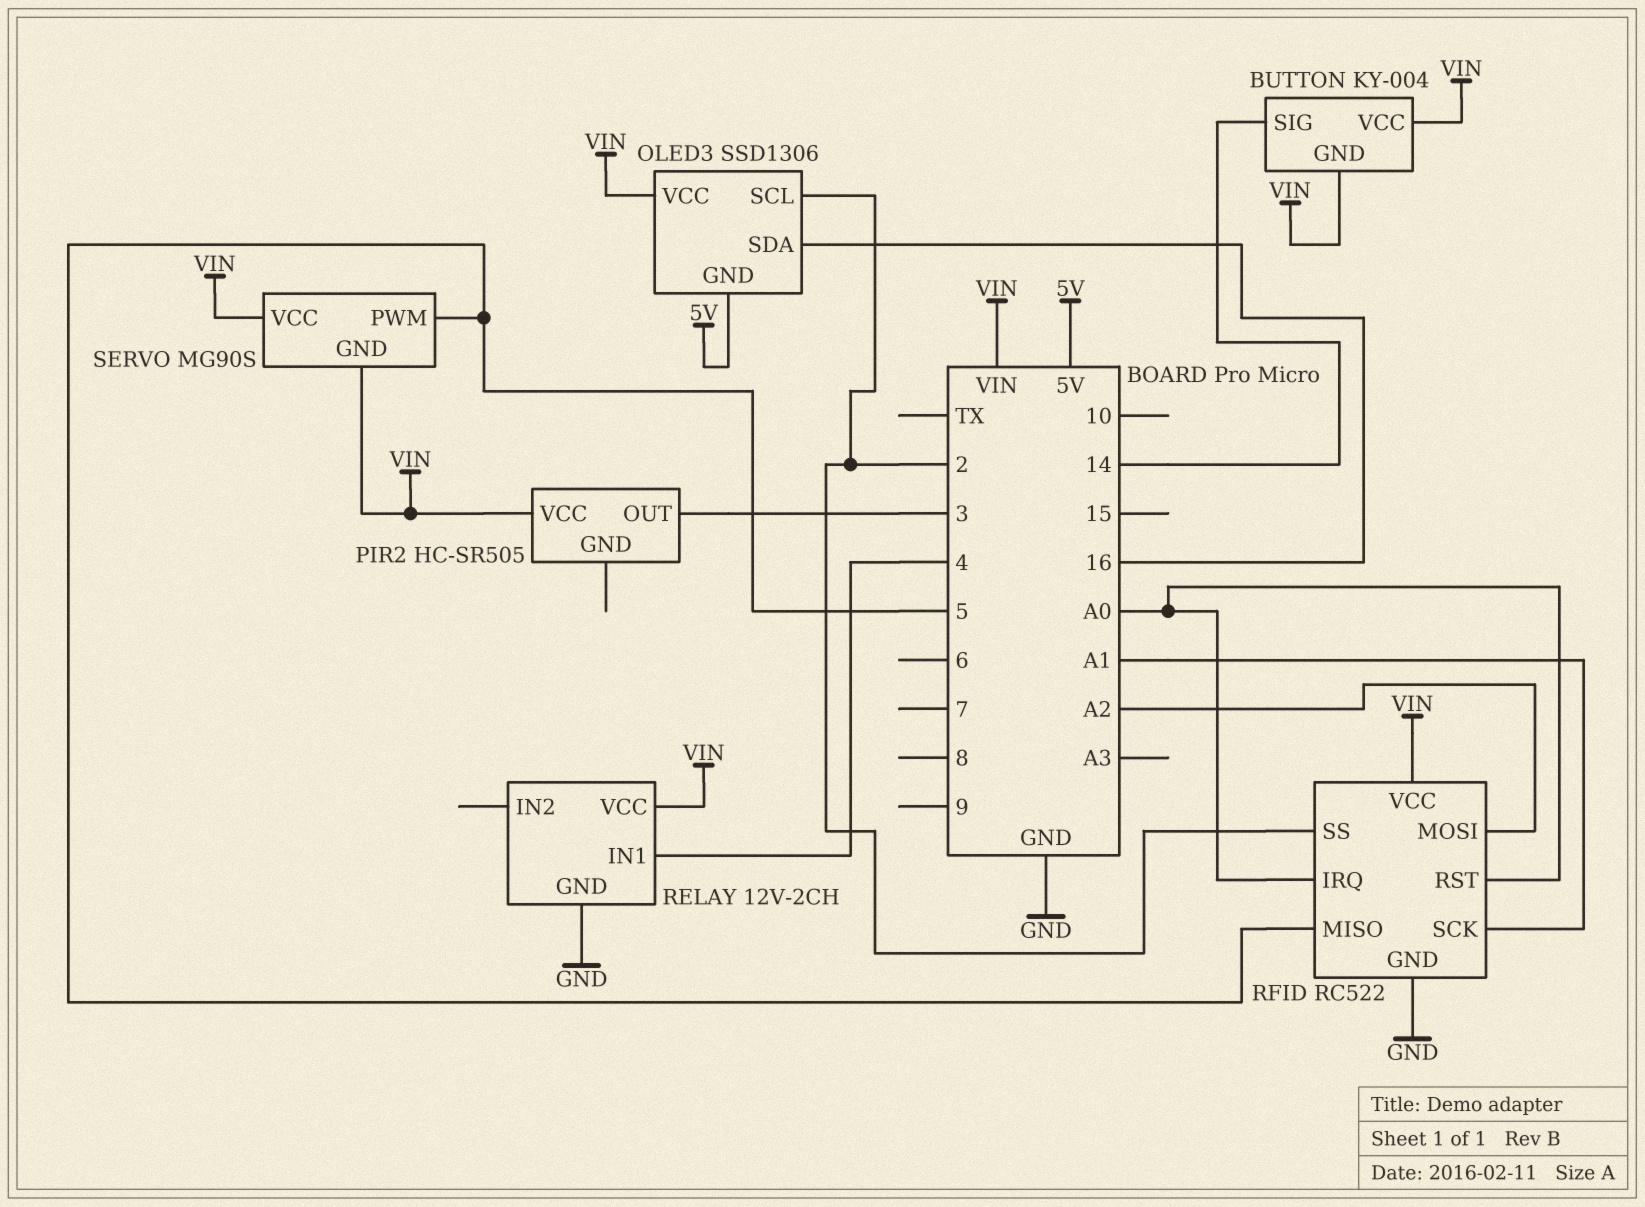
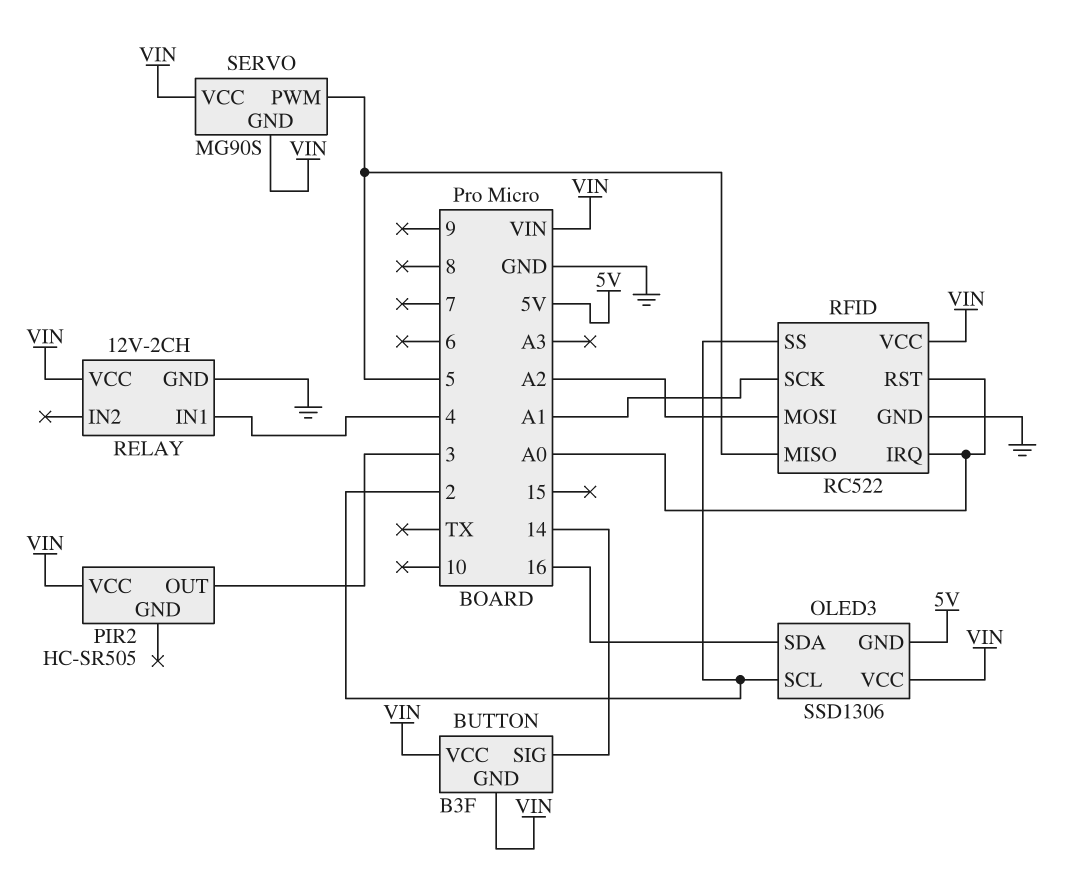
BUTTON: KY-004 -> B3F

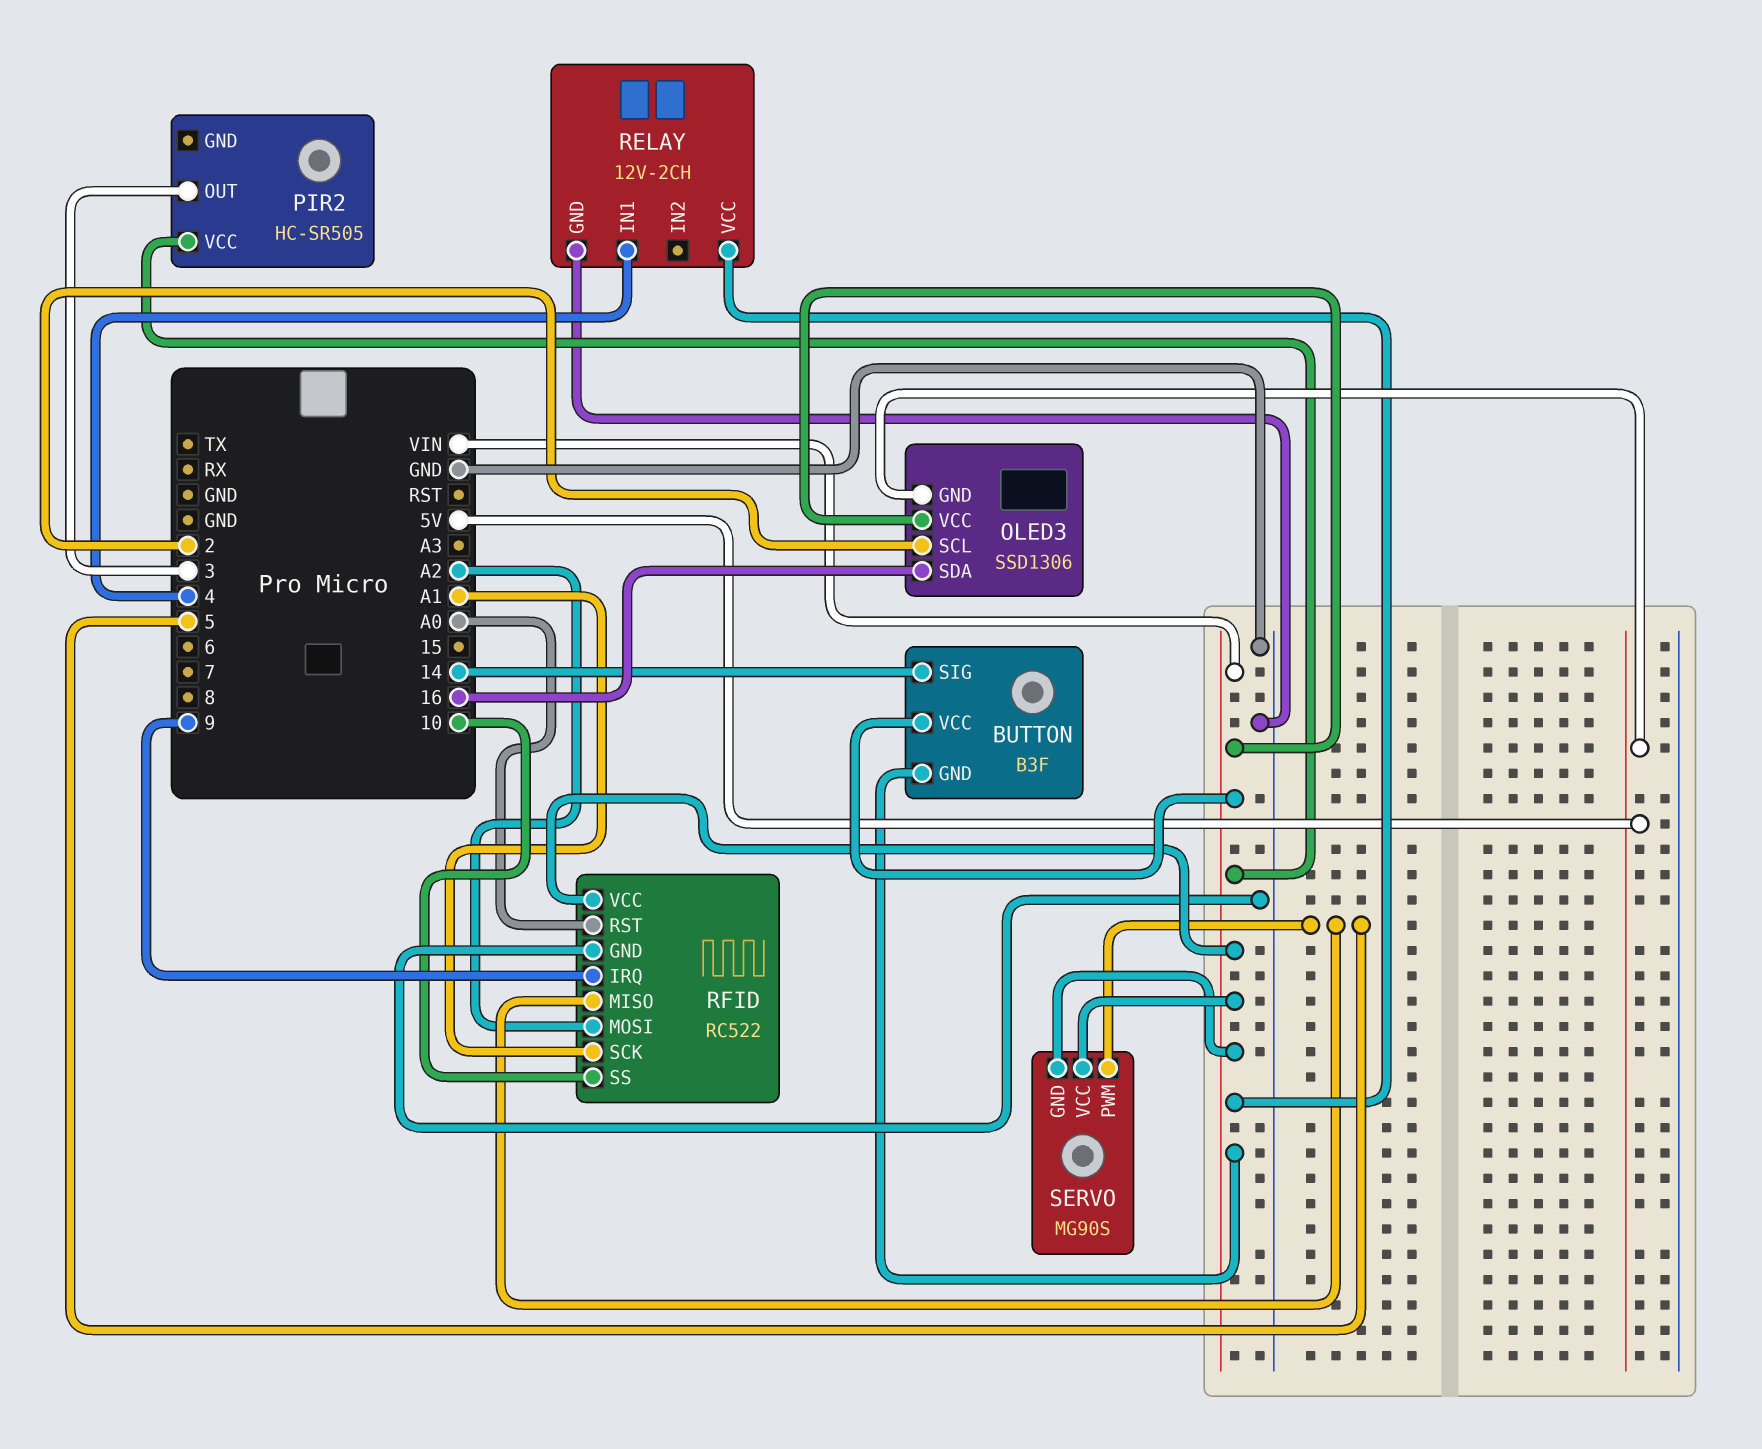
RFID pin IRQ: A0 -> 9
RFID pin SS: 2 -> 10

